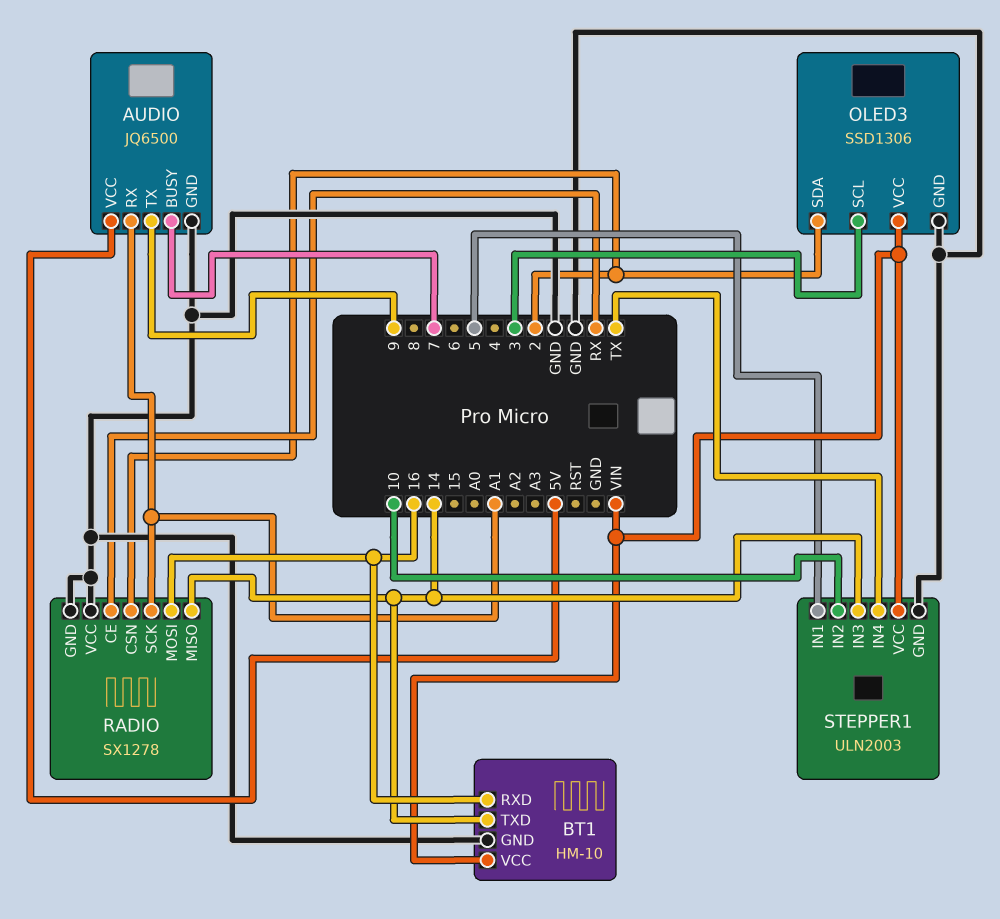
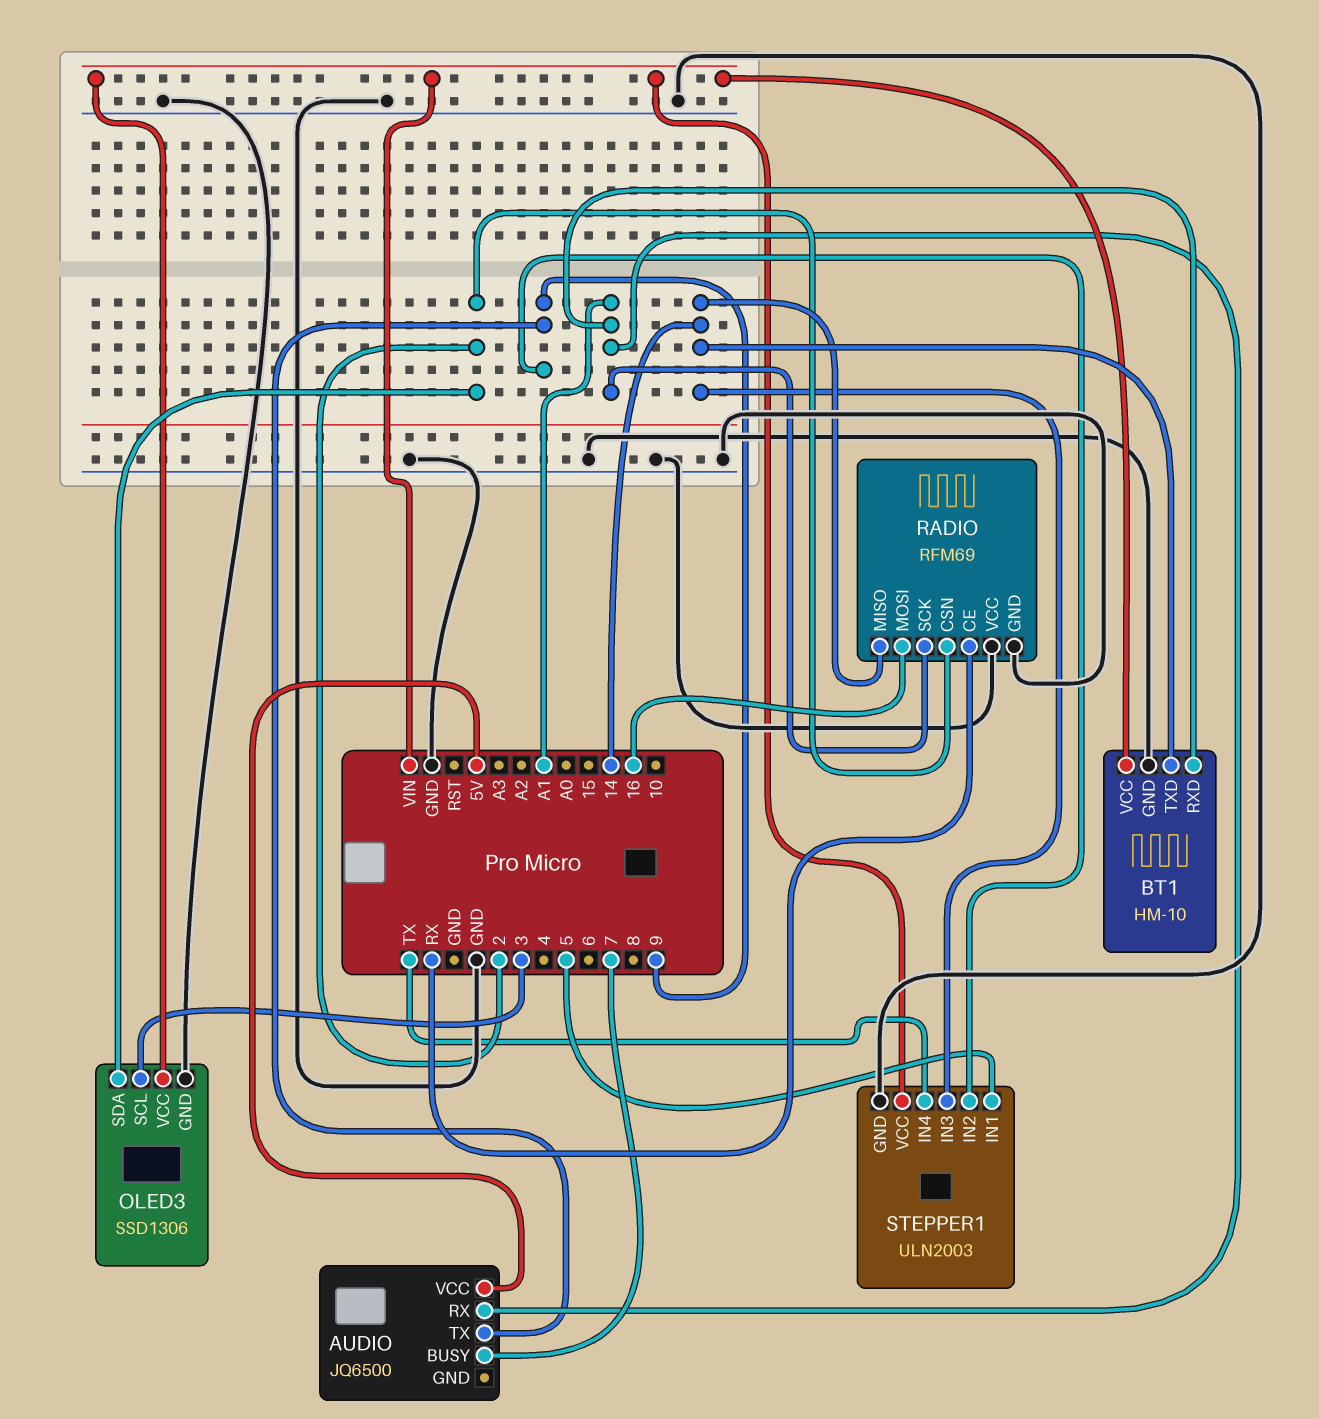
AUDIO pin GND: GND -> none
BT1 pin RXD: 16 -> A1
RADIO: SX1278 -> RFM69
STEPPER1 pin IN2: 10 -> 9

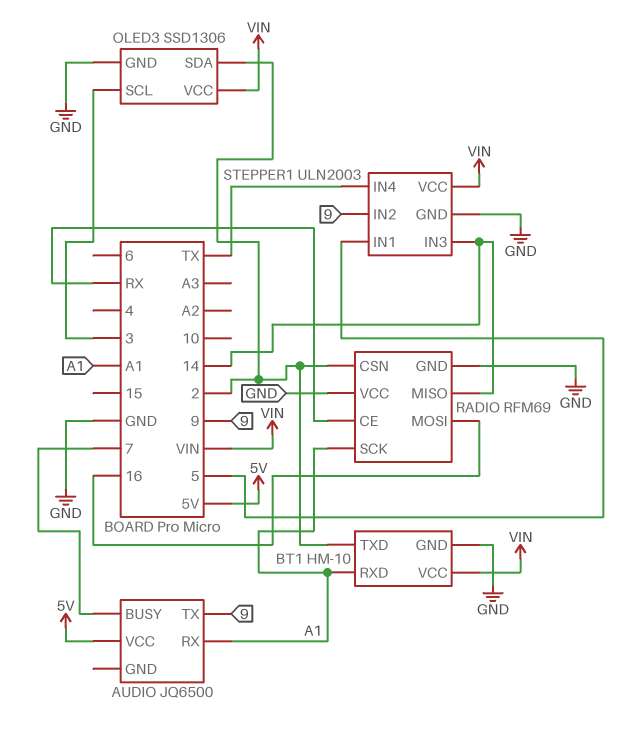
BT1 pin TXD: 14 -> 2

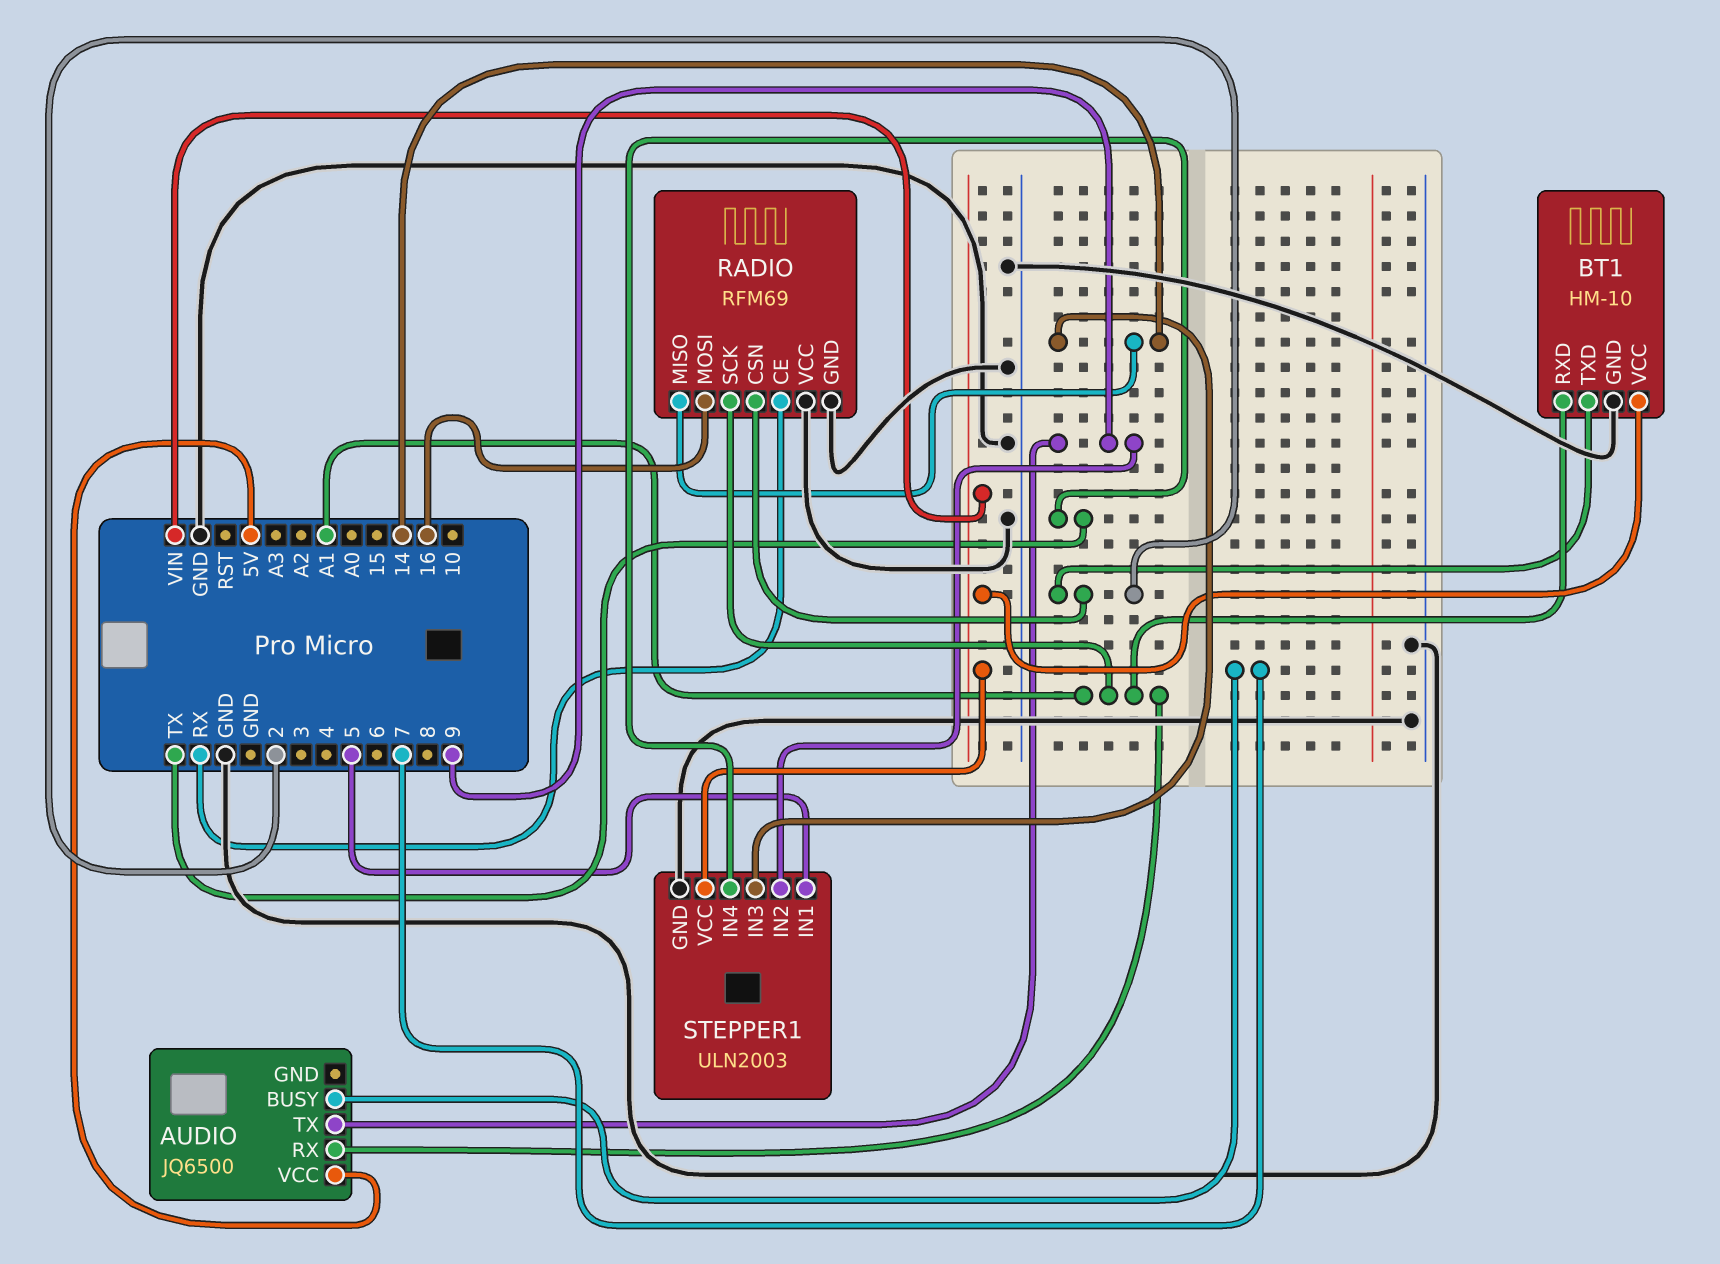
OLED3: SSD1306 -> none
OLED3 pin GND: GND -> none
OLED3 pin SCL: 3 -> none
OLED3 pin SDA: 2 -> none
OLED3 pin VCC: VIN -> none

